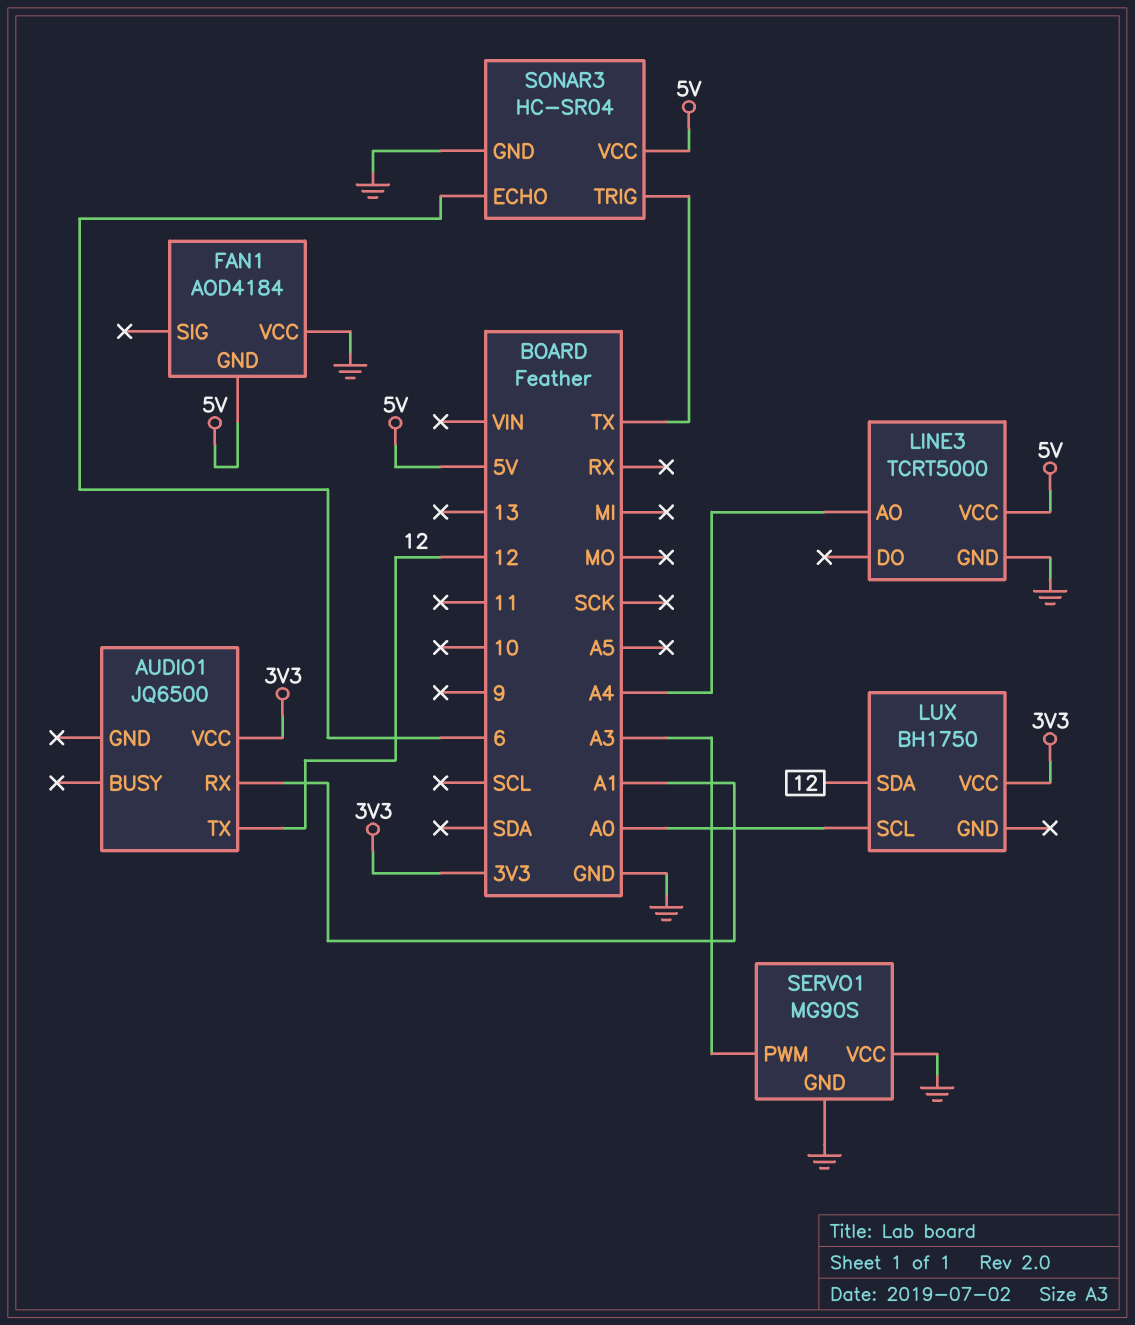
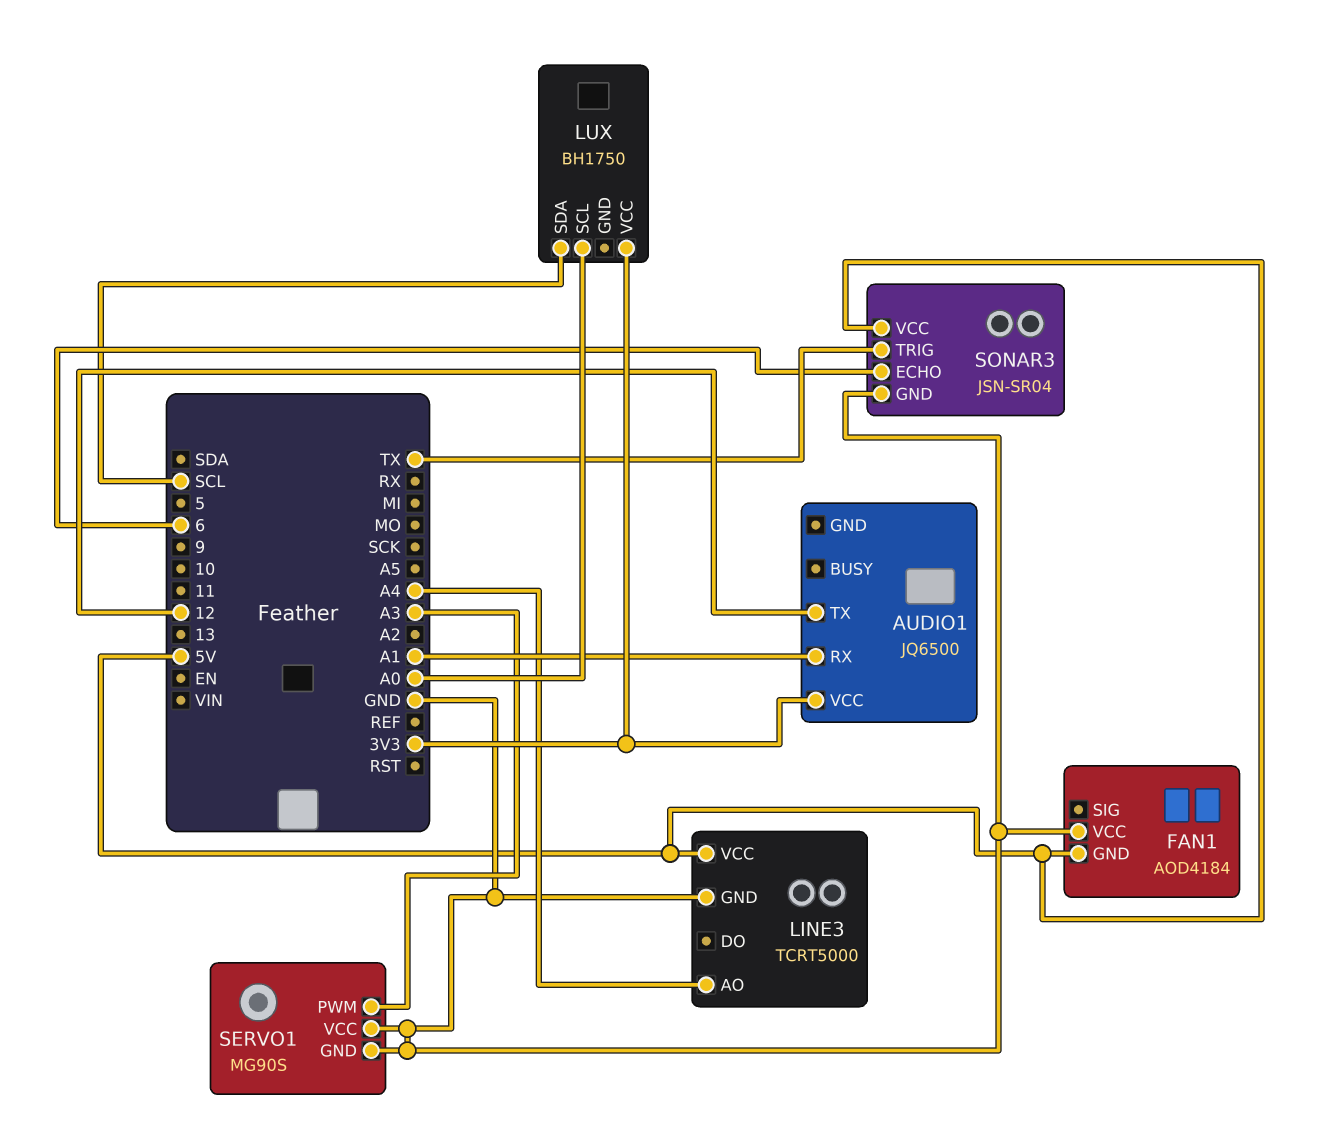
LUX pin SDA: 12 -> SCL
SONAR3: HC-SR04 -> JSN-SR04

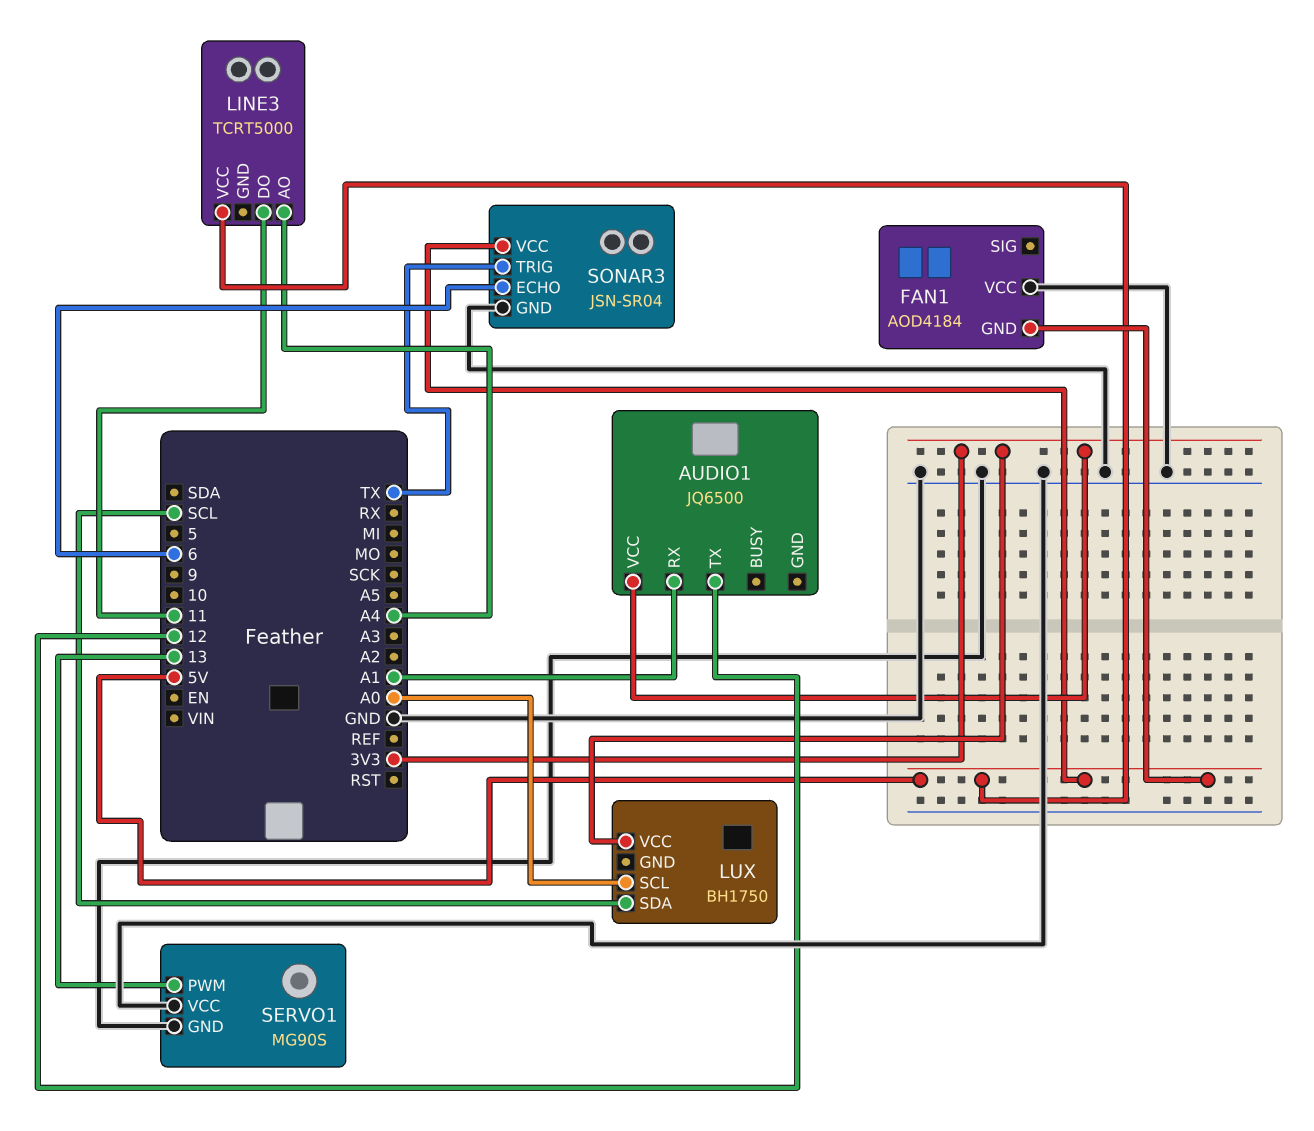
LINE3 pin DO: none -> 11
LINE3 pin GND: GND -> none
SERVO1 pin PWM: A3 -> 13

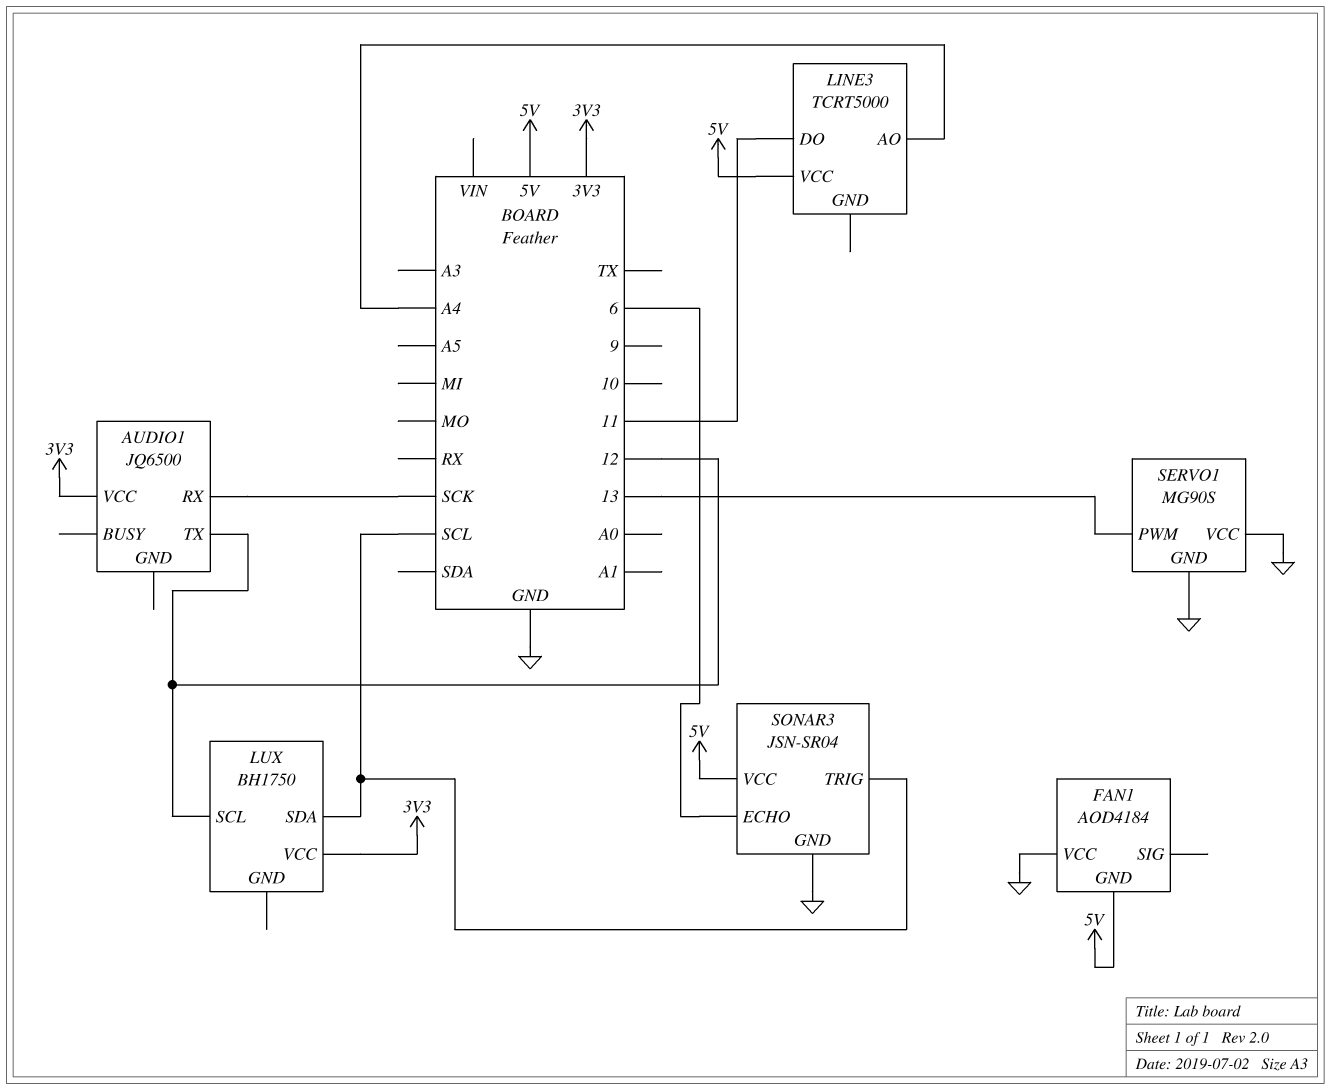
AUDIO1 pin RX: A1 -> SCK
LUX pin SCL: A0 -> 12
SONAR3 pin TRIG: TX -> SCL

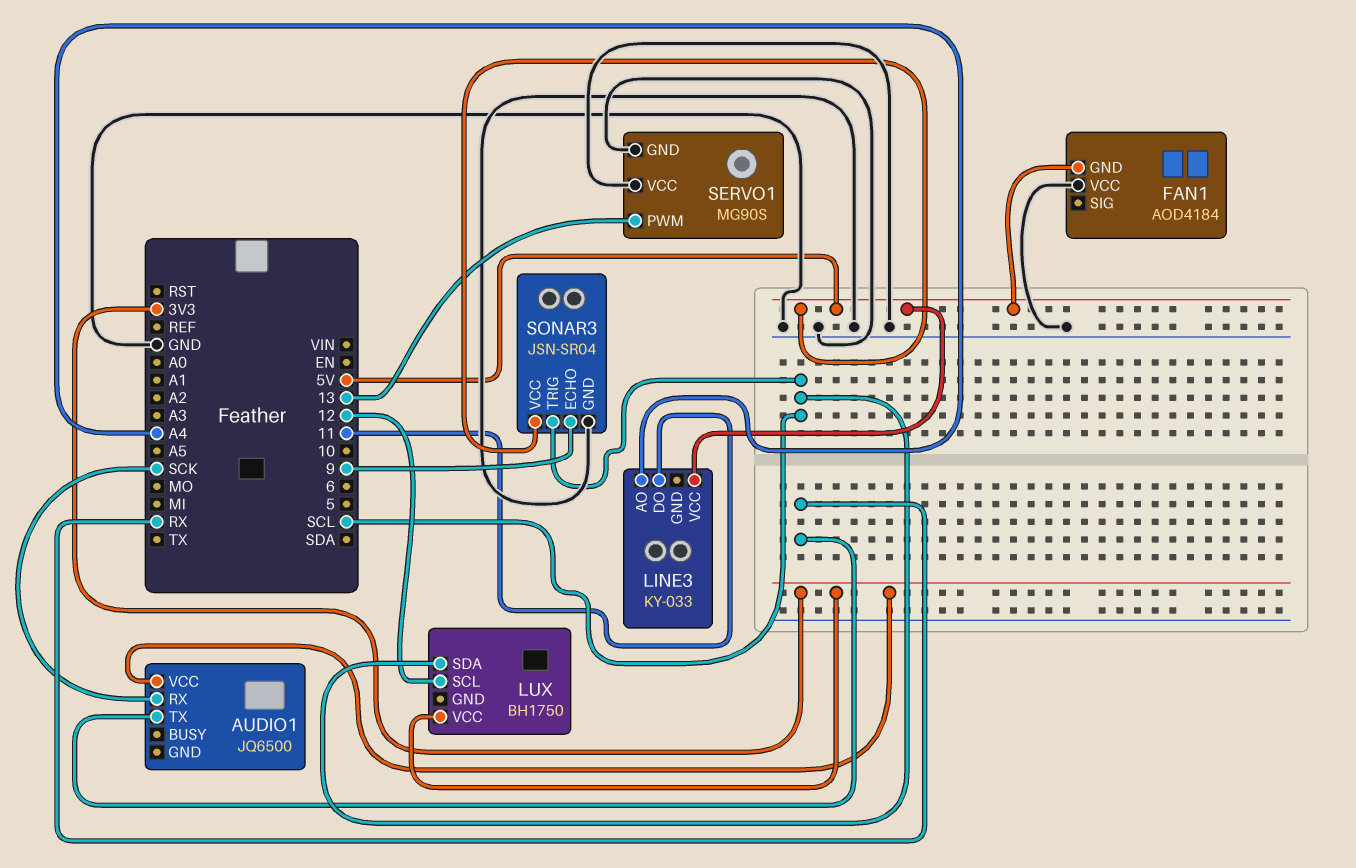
AUDIO1 pin TX: 12 -> RX
LINE3: TCRT5000 -> KY-033
SONAR3 pin ECHO: 6 -> 9

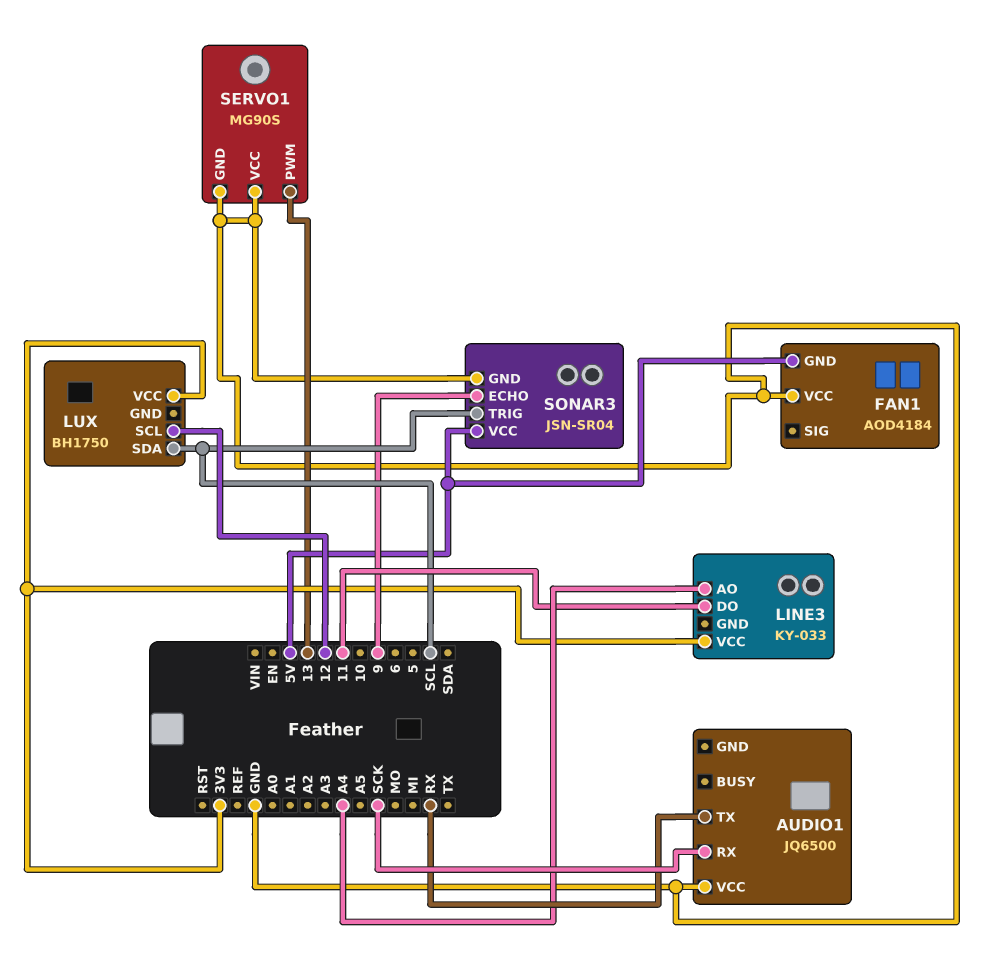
AUDIO1 pin VCC: 3V3 -> GND
LINE3 pin VCC: 5V -> 3V3

